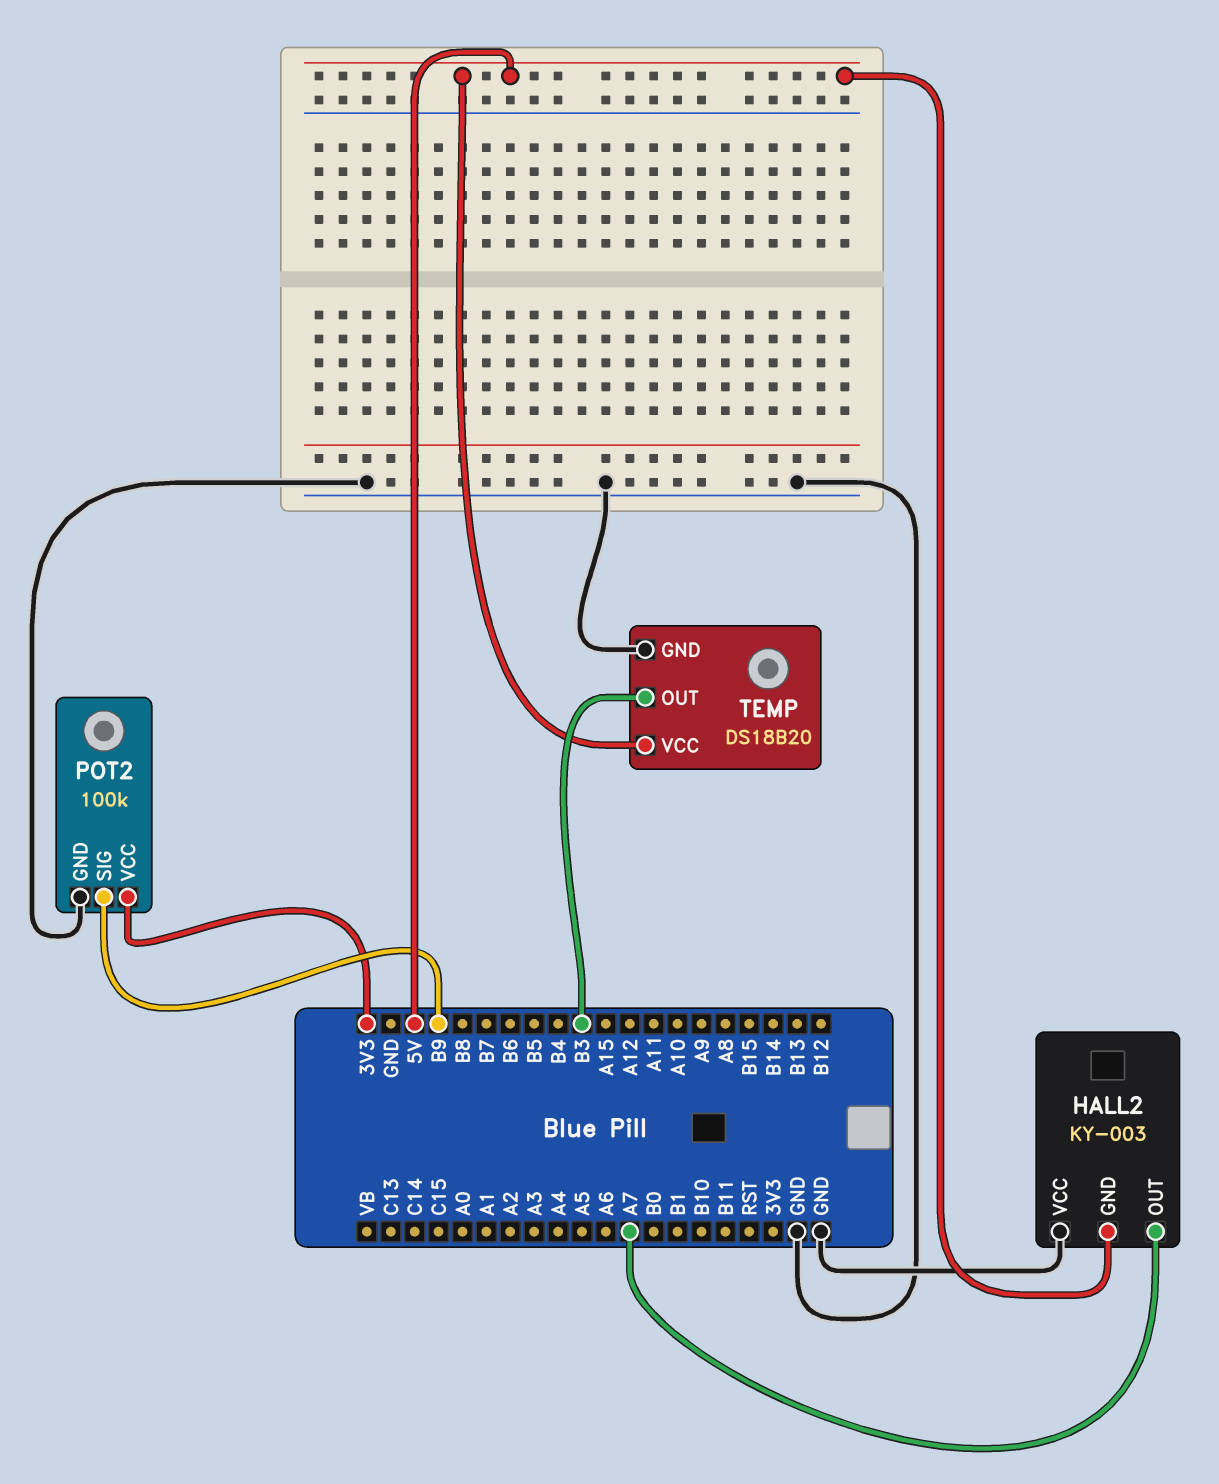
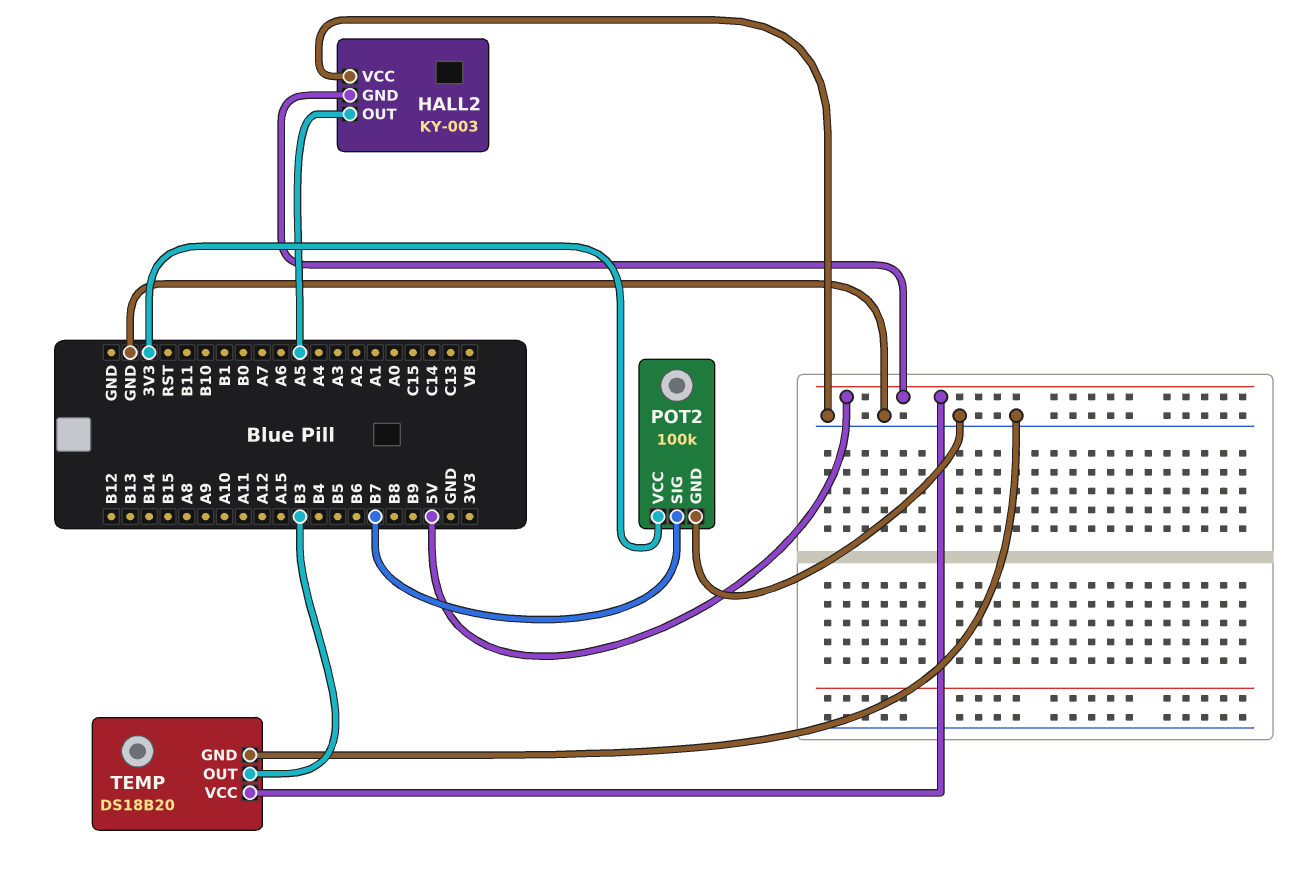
HALL2 pin OUT: A7 -> A5
POT2 pin SIG: B9 -> B7

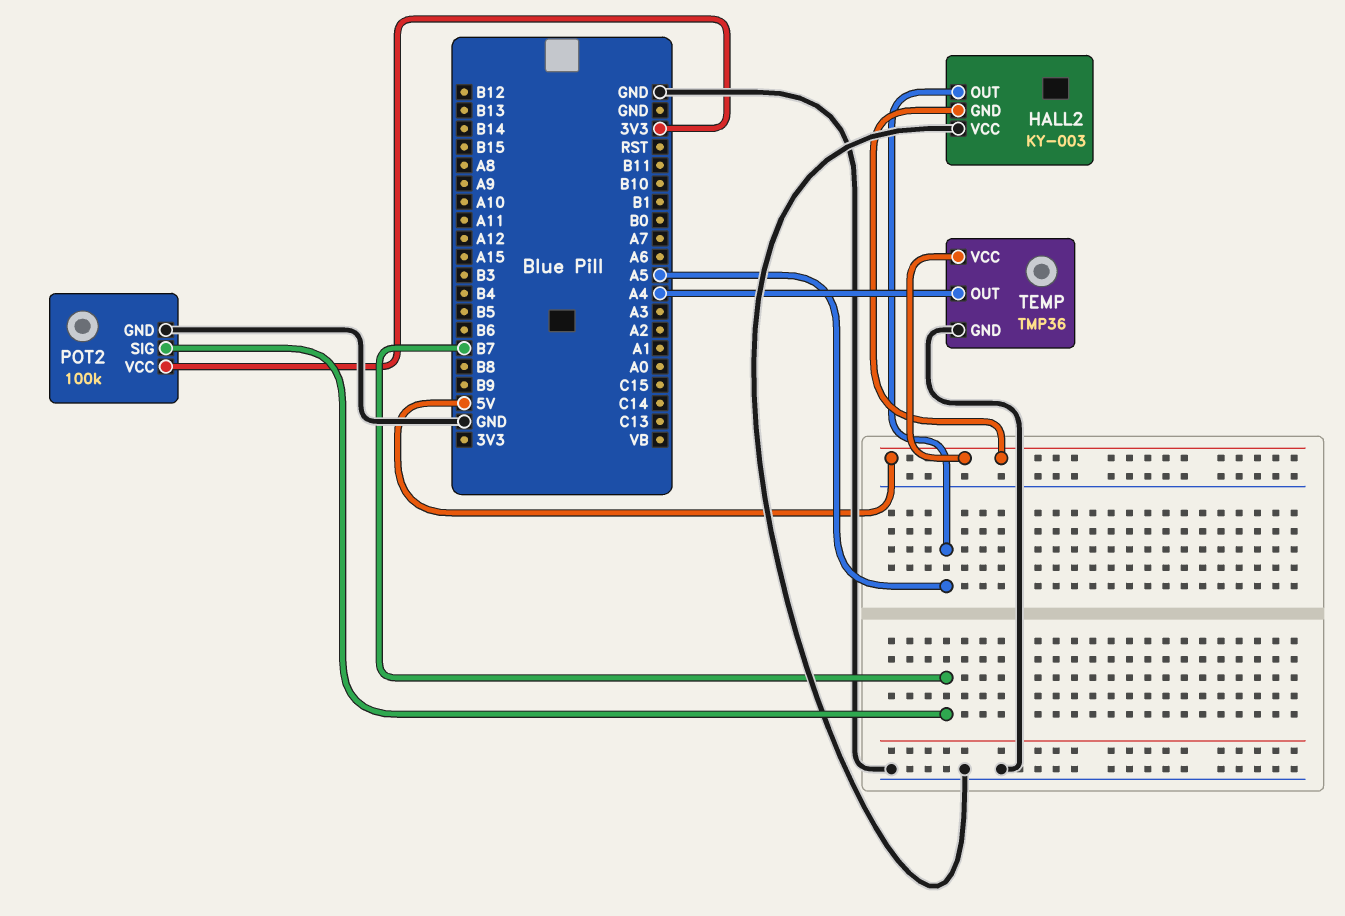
TEMP: DS18B20 -> TMP36
TEMP pin OUT: B3 -> A4

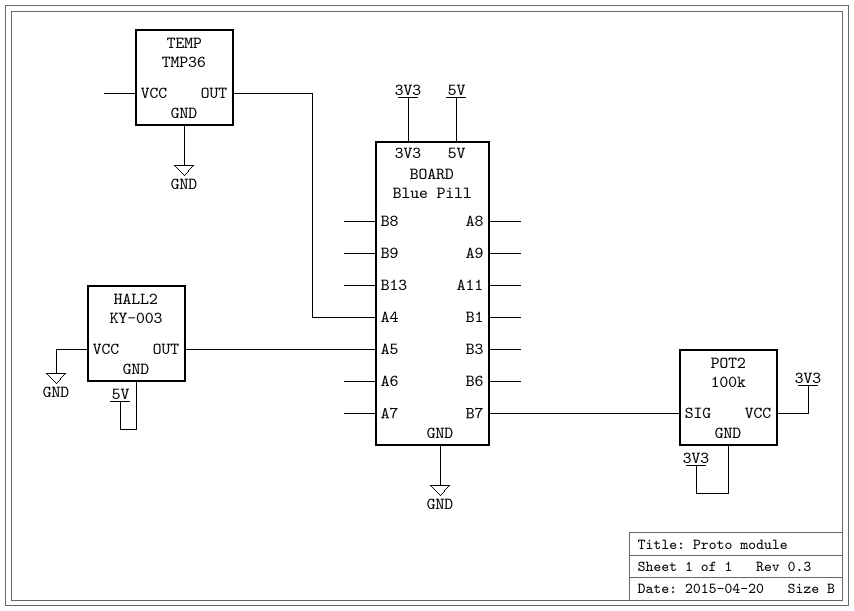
POT2 pin GND: GND -> 3V3
TEMP pin VCC: 5V -> none

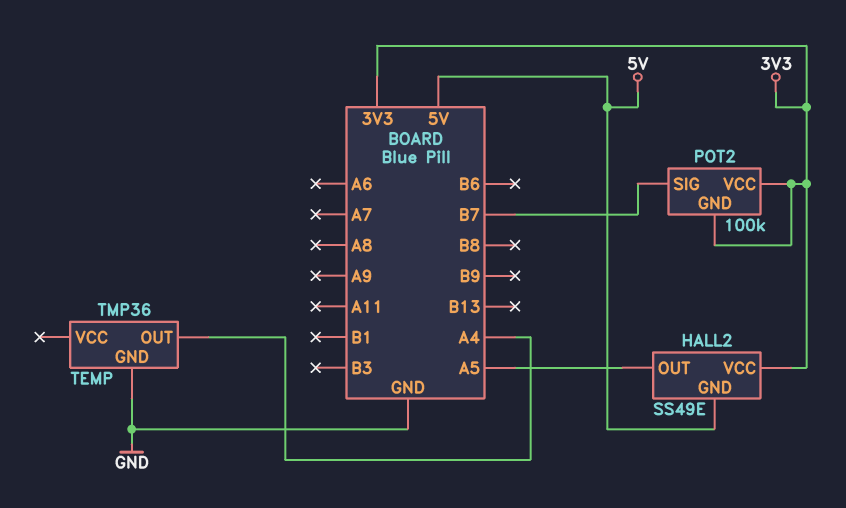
HALL2: KY-003 -> SS49E
HALL2 pin VCC: GND -> 3V3

